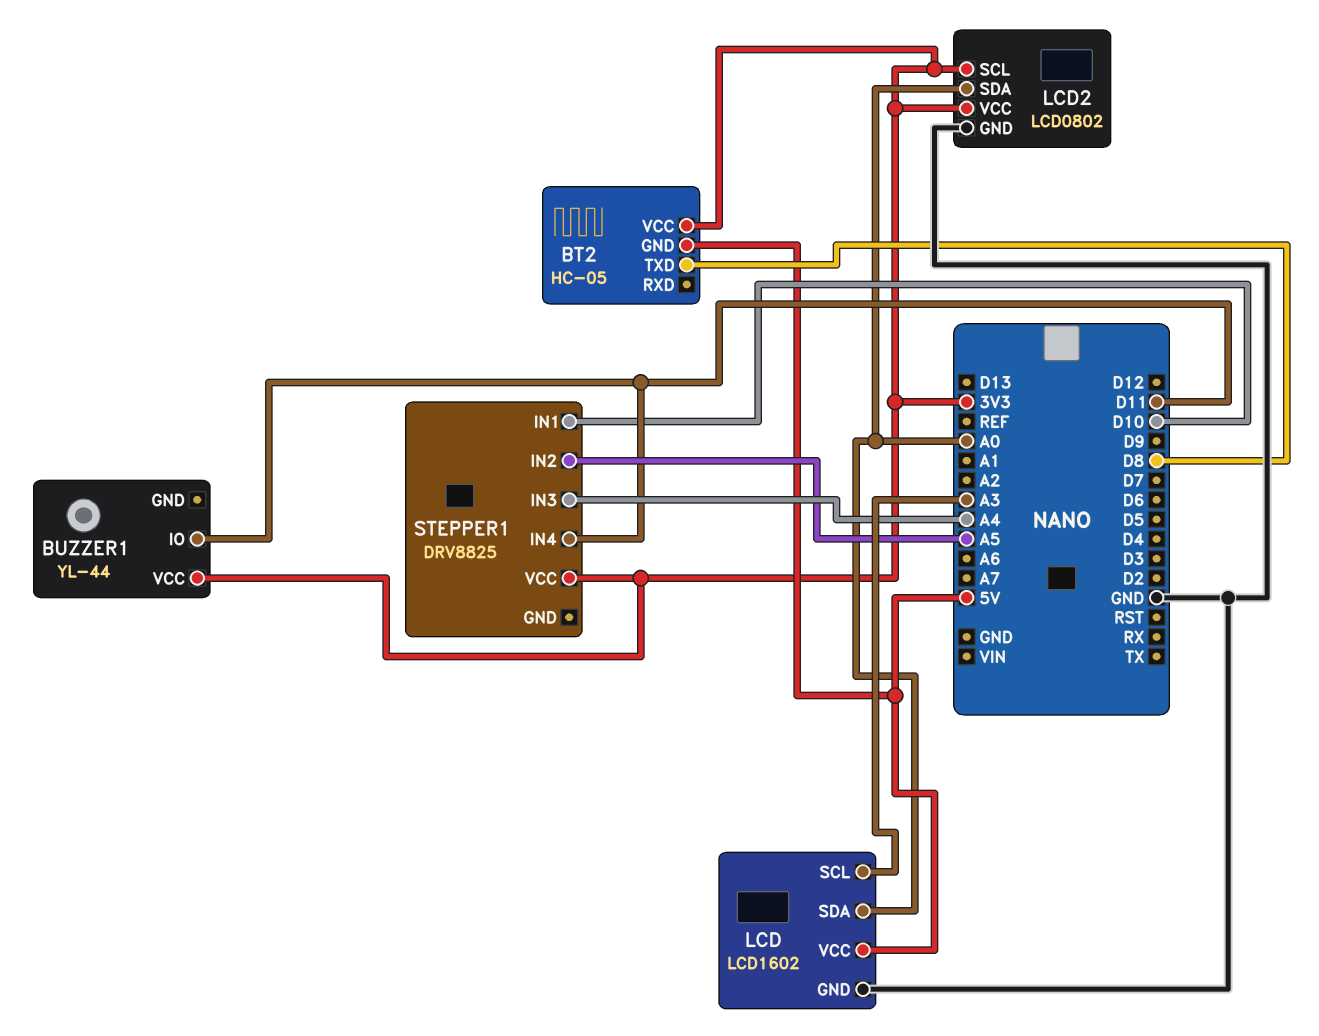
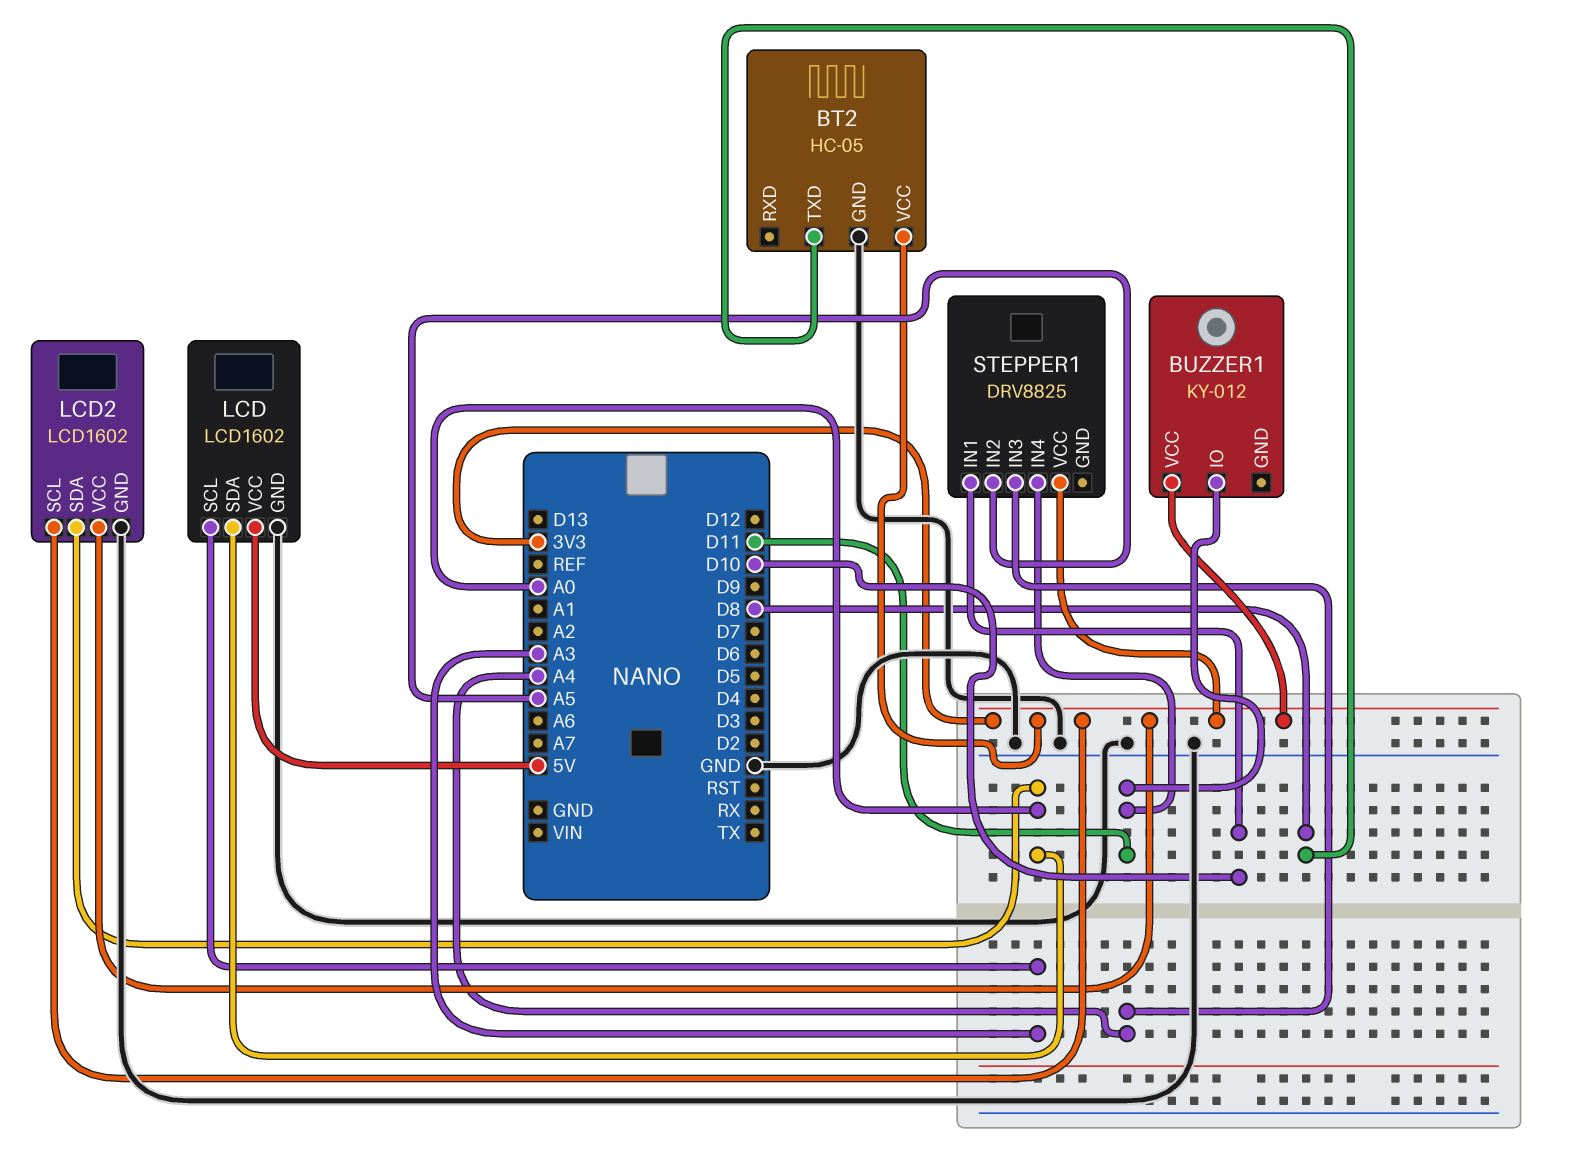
BT2 pin GND: 5V -> GND
BUZZER1: YL-44 -> KY-012
LCD2: LCD0802 -> LCD1602

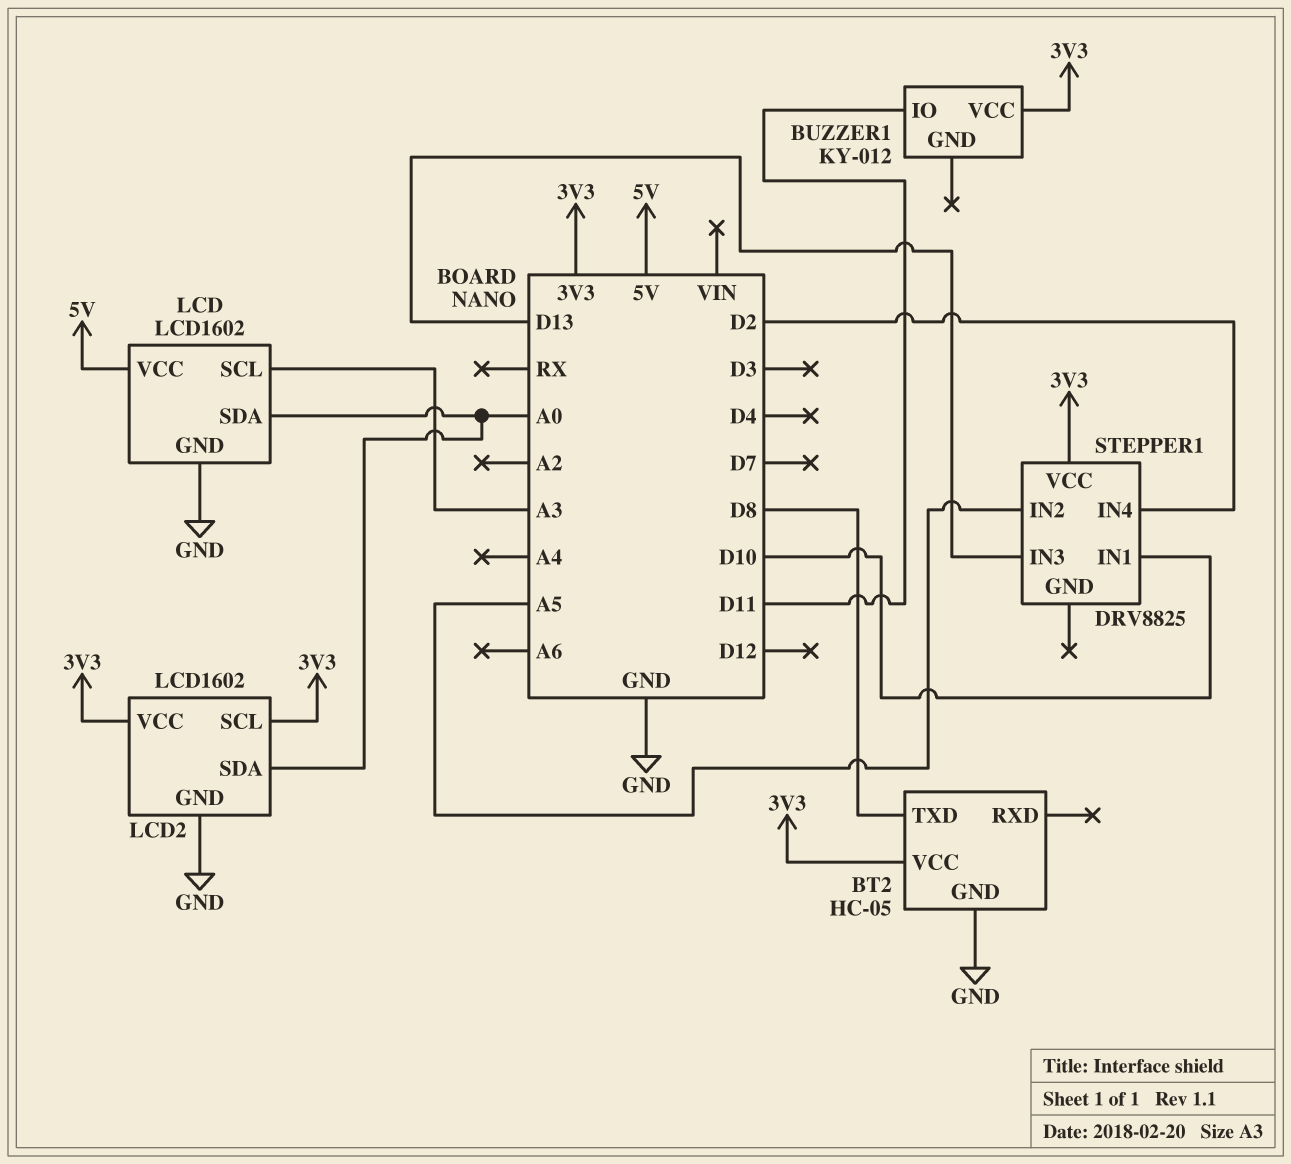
STEPPER1 pin IN3: A4 -> D13
STEPPER1 pin IN4: D11 -> D2

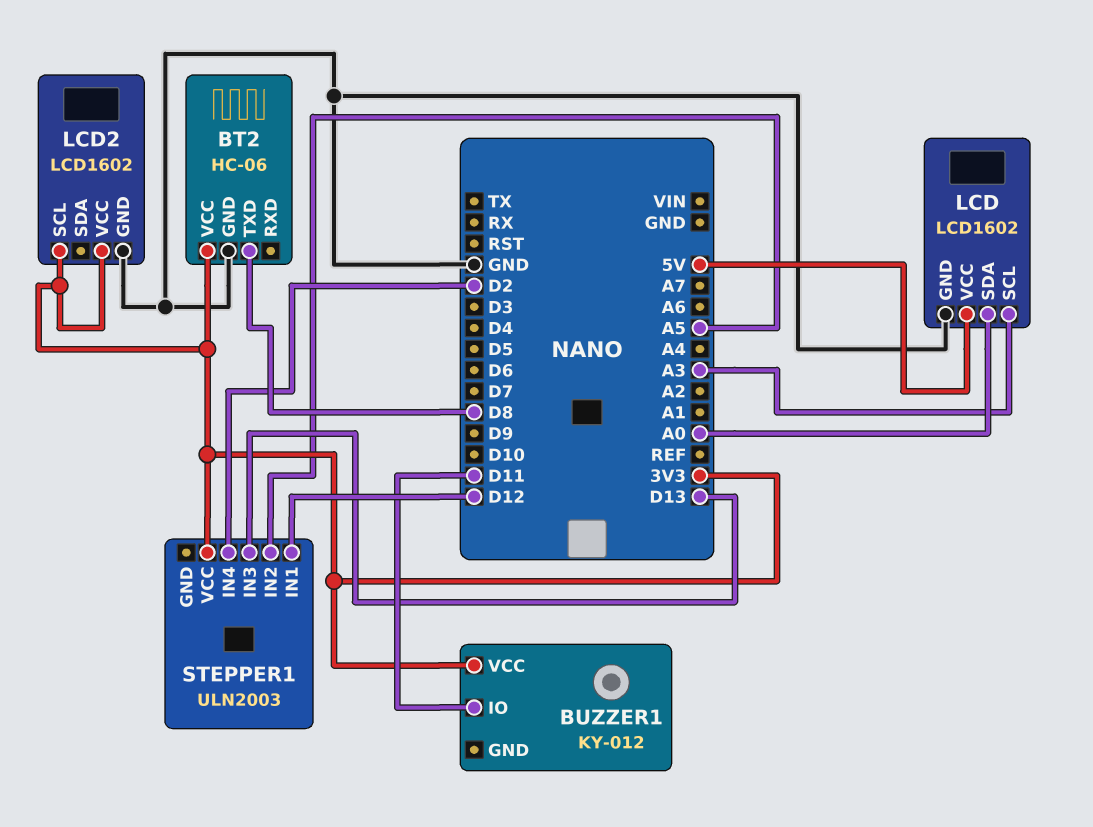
BT2: HC-05 -> HC-06
LCD2 pin SDA: A0 -> none
STEPPER1: DRV8825 -> ULN2003
STEPPER1 pin IN1: D10 -> D12

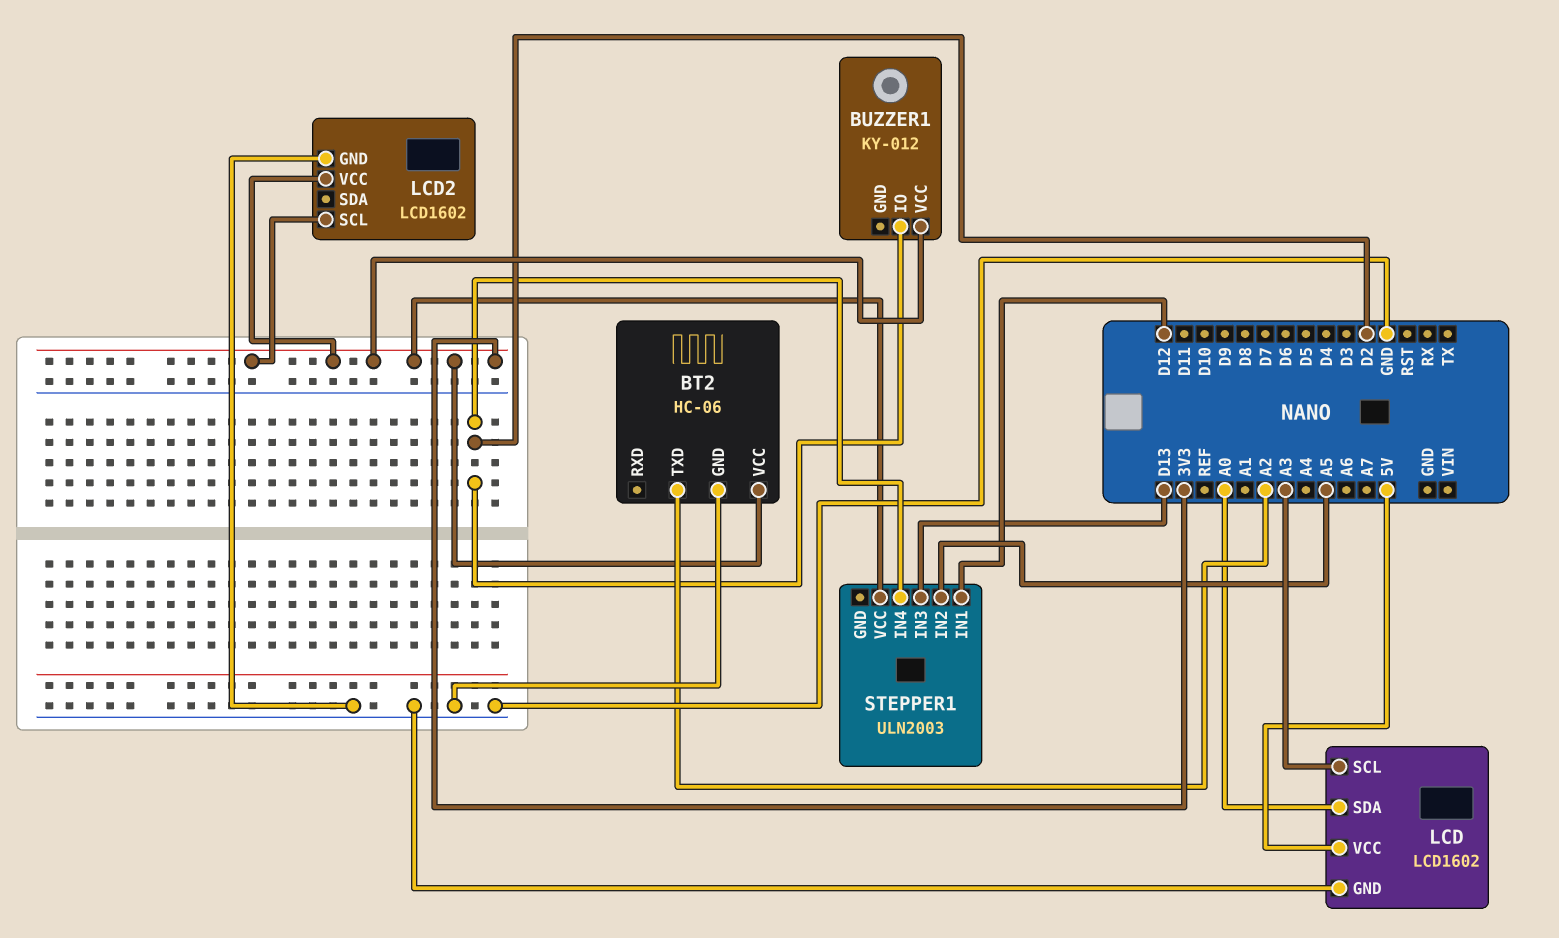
BT2 pin TXD: D8 -> A2
BUZZER1 pin IO: D11 -> D2

